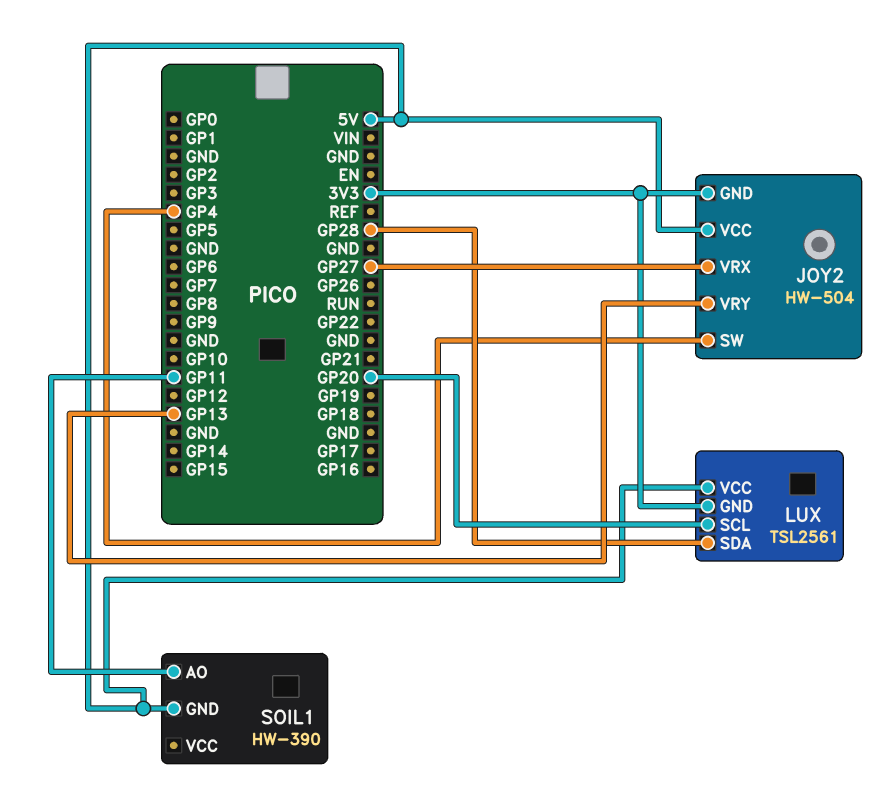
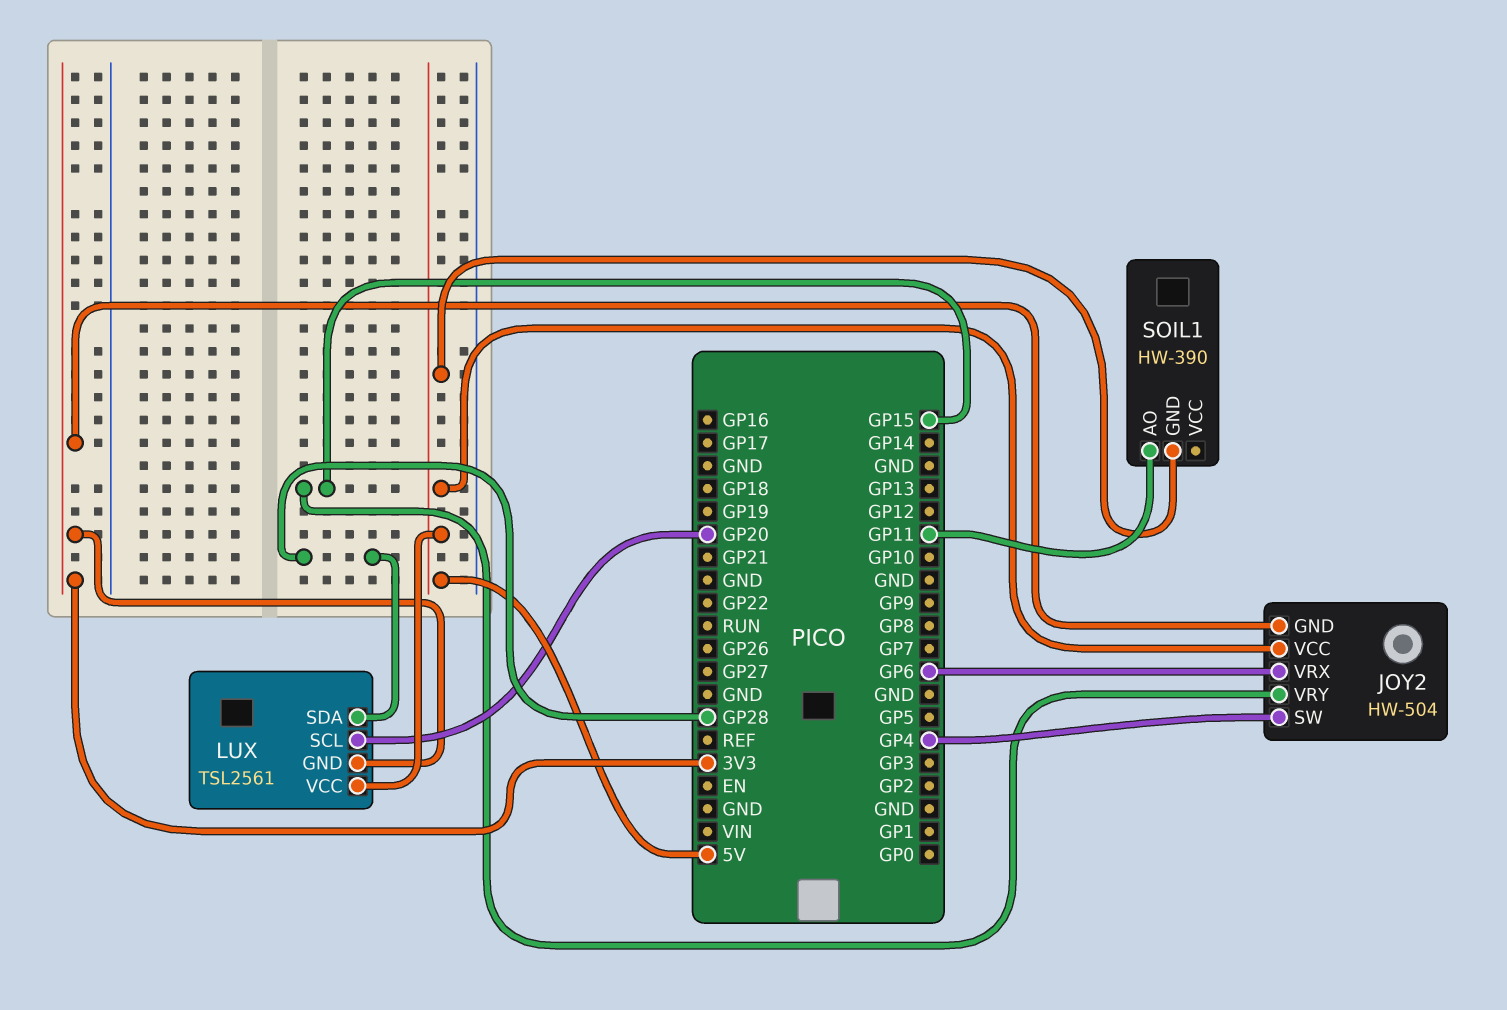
JOY2 pin VRX: GP27 -> GP6
JOY2 pin VRY: GP13 -> GP15

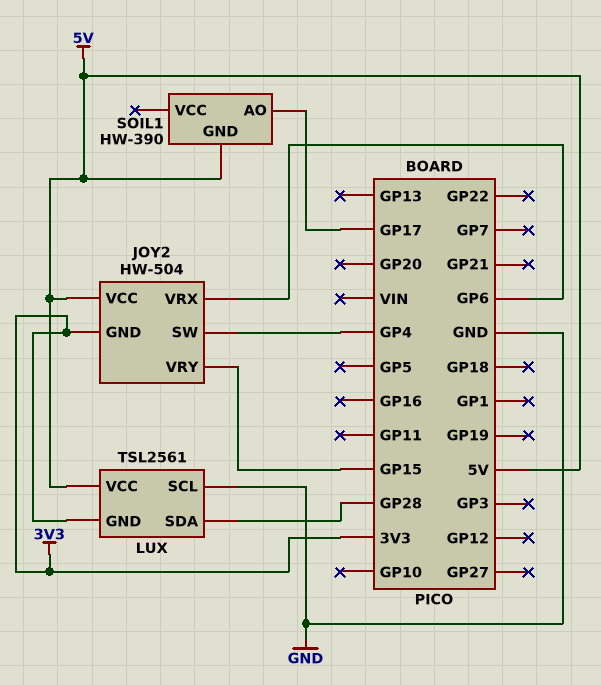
LUX pin SCL: GP20 -> GND
SOIL1 pin AO: GP11 -> GP17

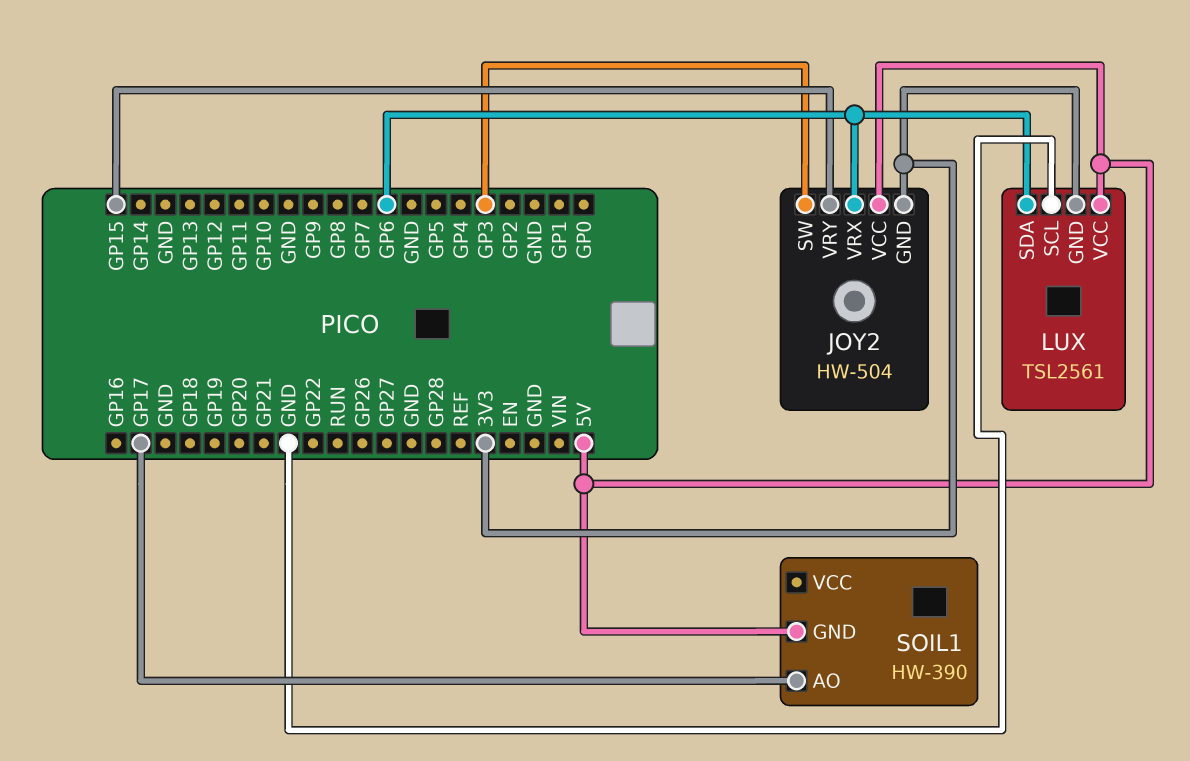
JOY2 pin SW: GP4 -> GP3
LUX pin SDA: GP28 -> GP6

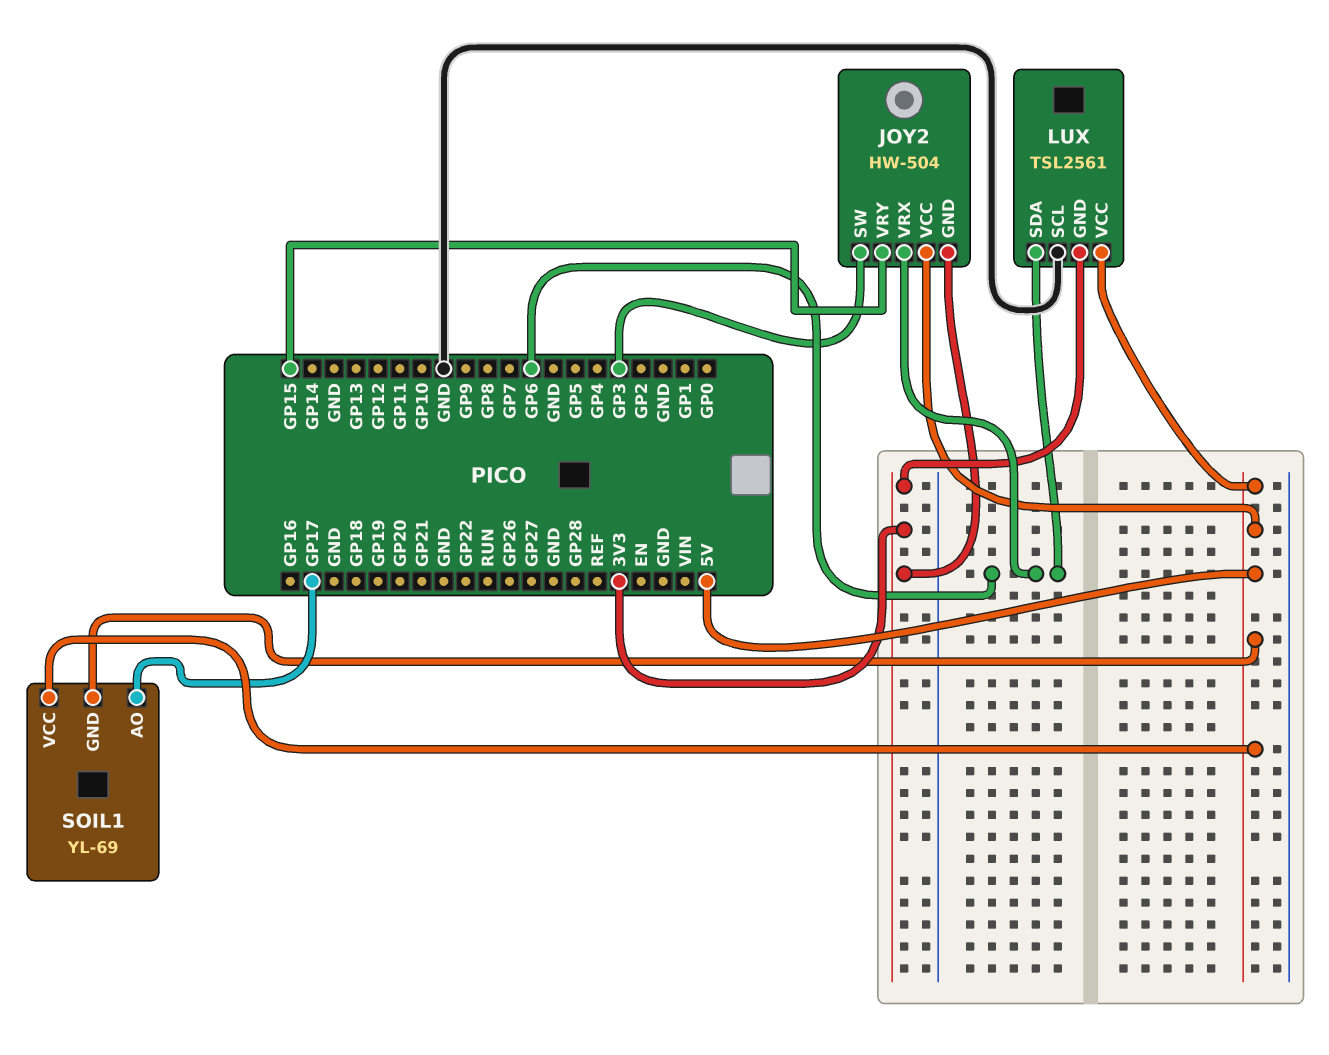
SOIL1: HW-390 -> YL-69
SOIL1 pin VCC: none -> 5V

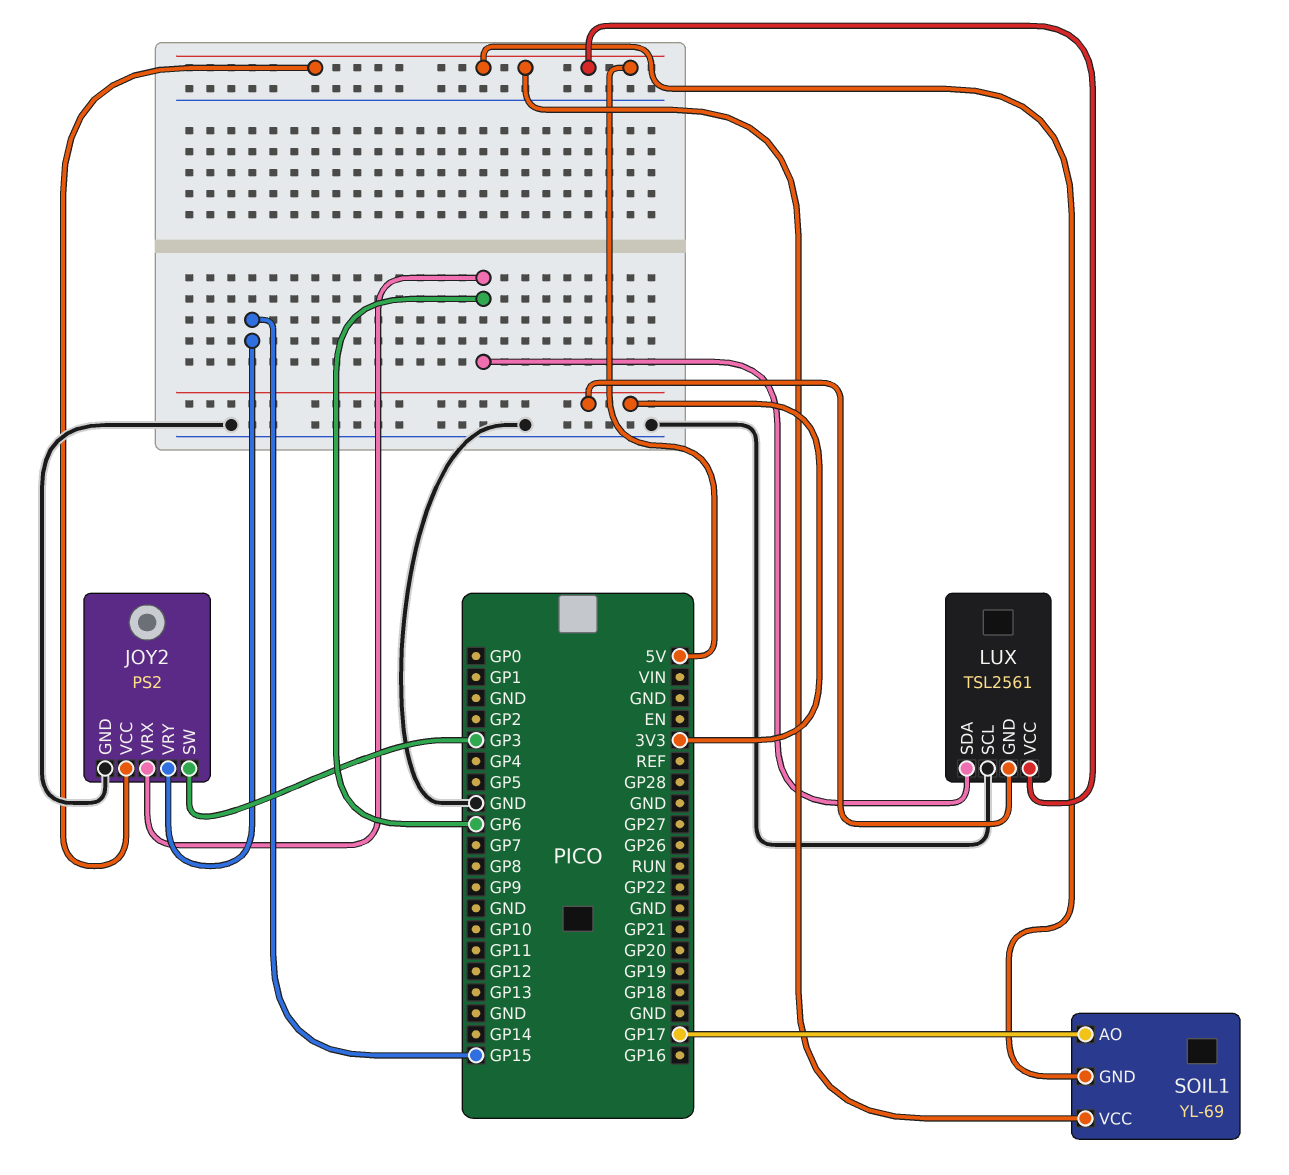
JOY2: HW-504 -> PS2
JOY2 pin GND: 3V3 -> GND

